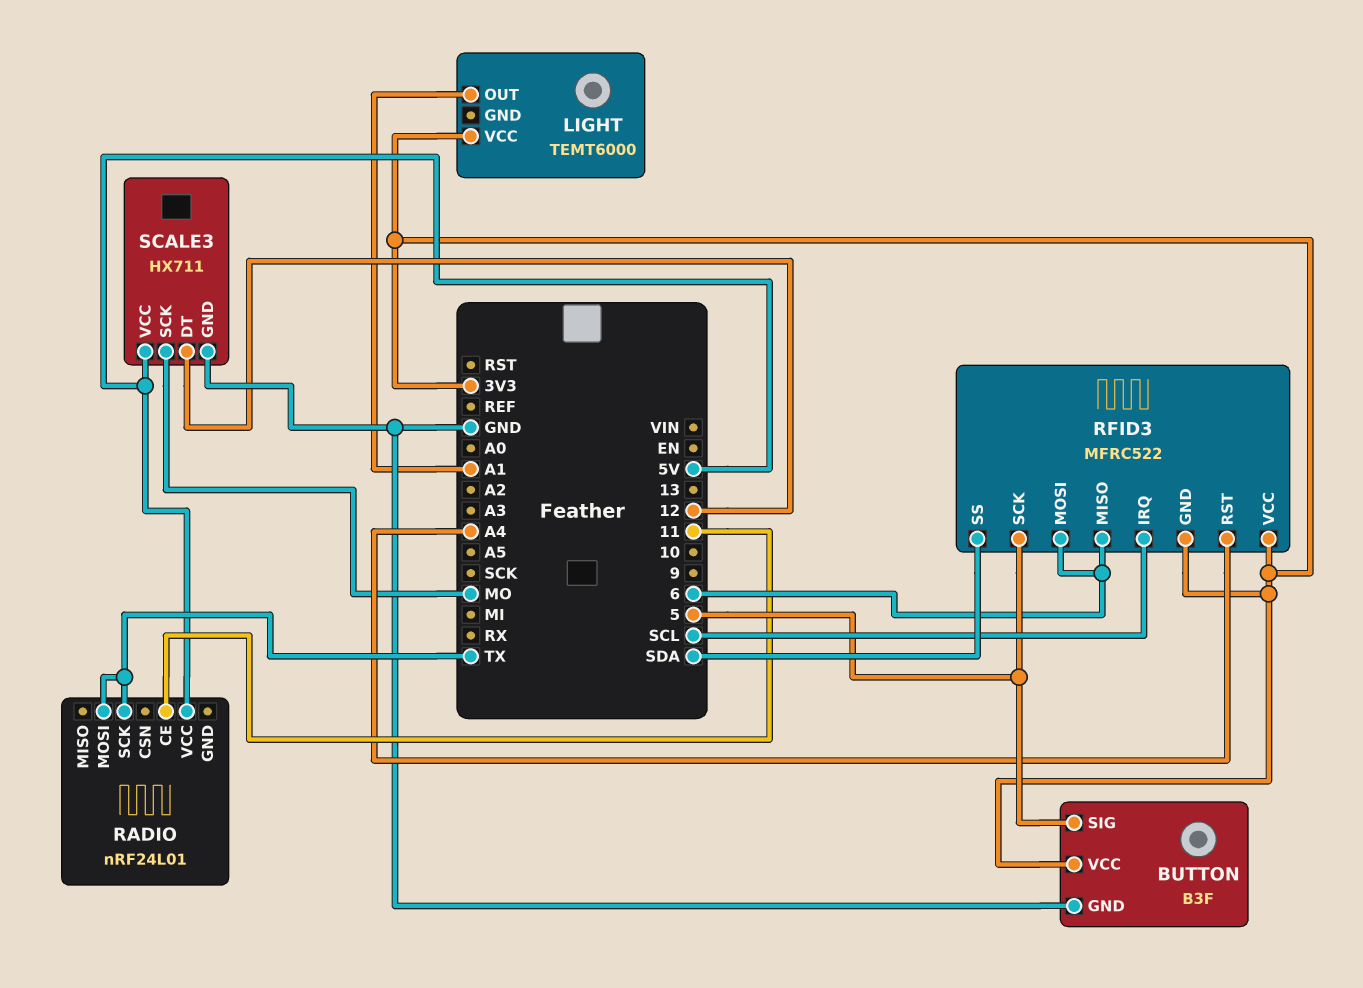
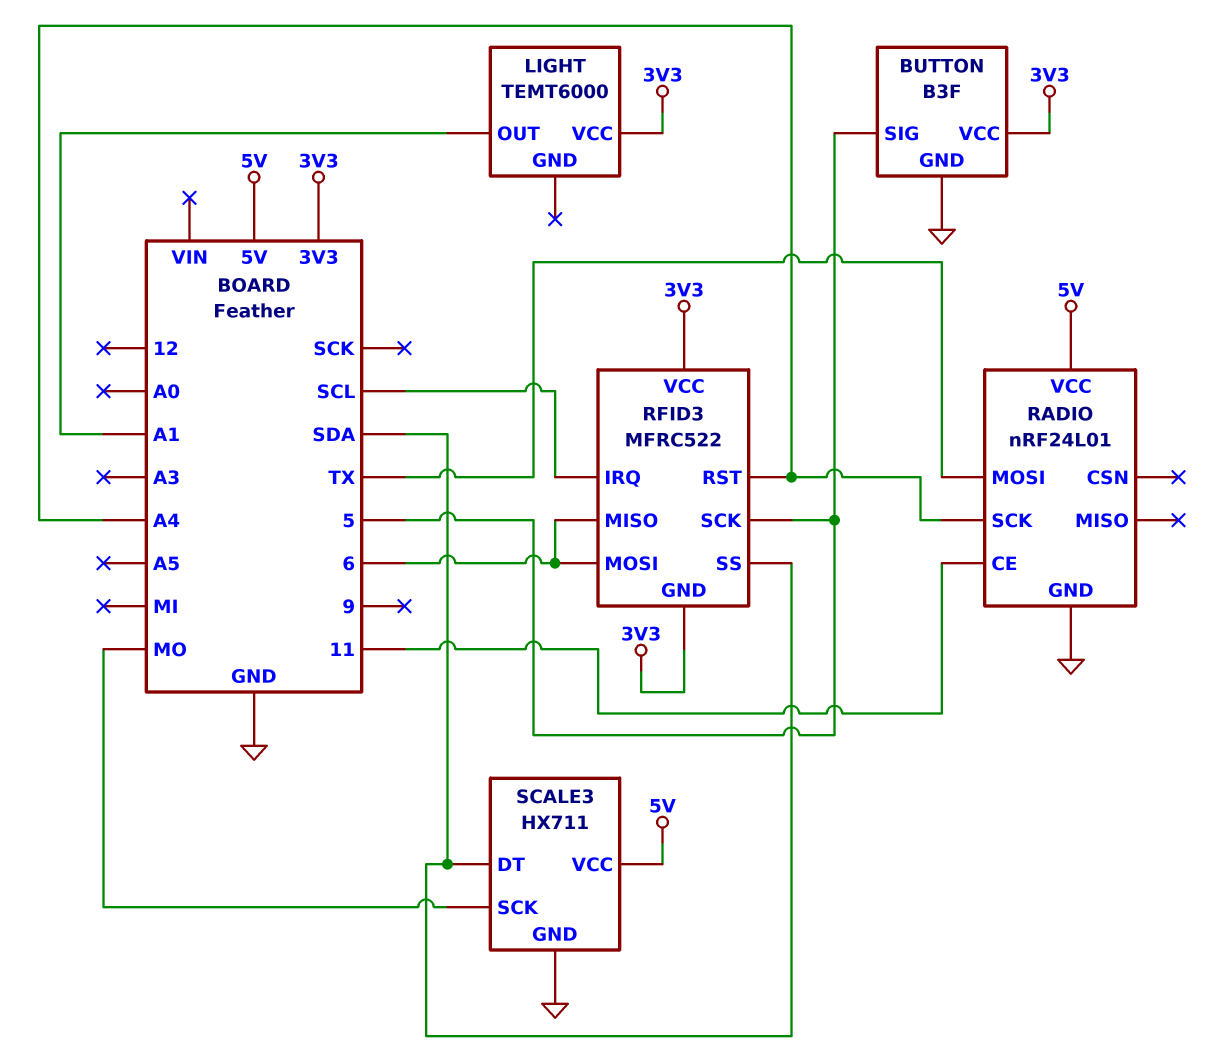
RADIO pin GND: none -> GND
RADIO pin SCK: TX -> A4
SCALE3 pin DT: 12 -> SDA

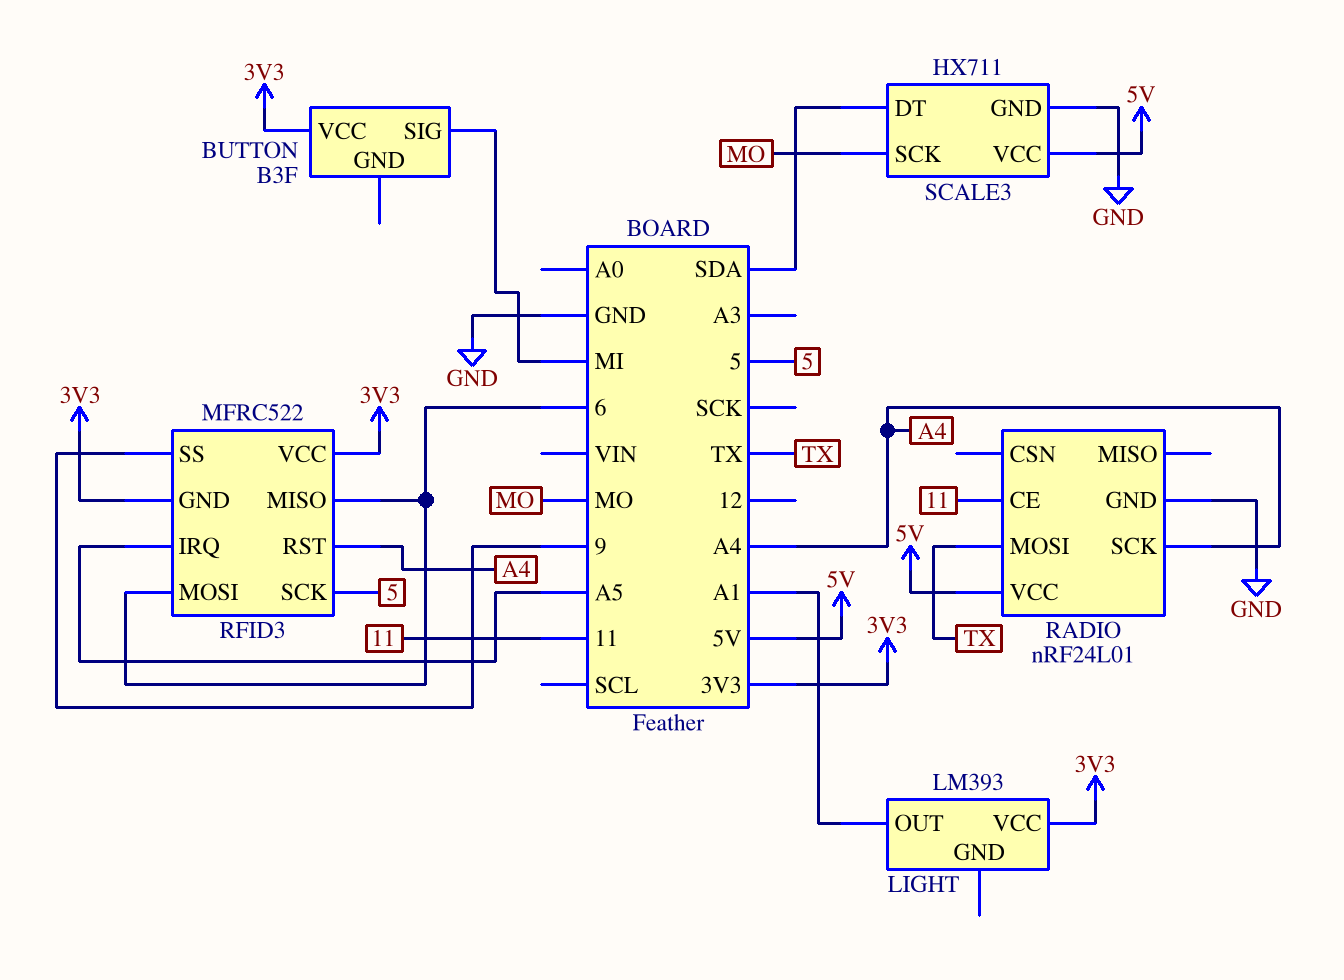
BUTTON pin GND: GND -> none
BUTTON pin SIG: 5 -> MI
LIGHT: TEMT6000 -> LM393
RFID3 pin IRQ: SCL -> A5
RFID3 pin SS: SDA -> 9

